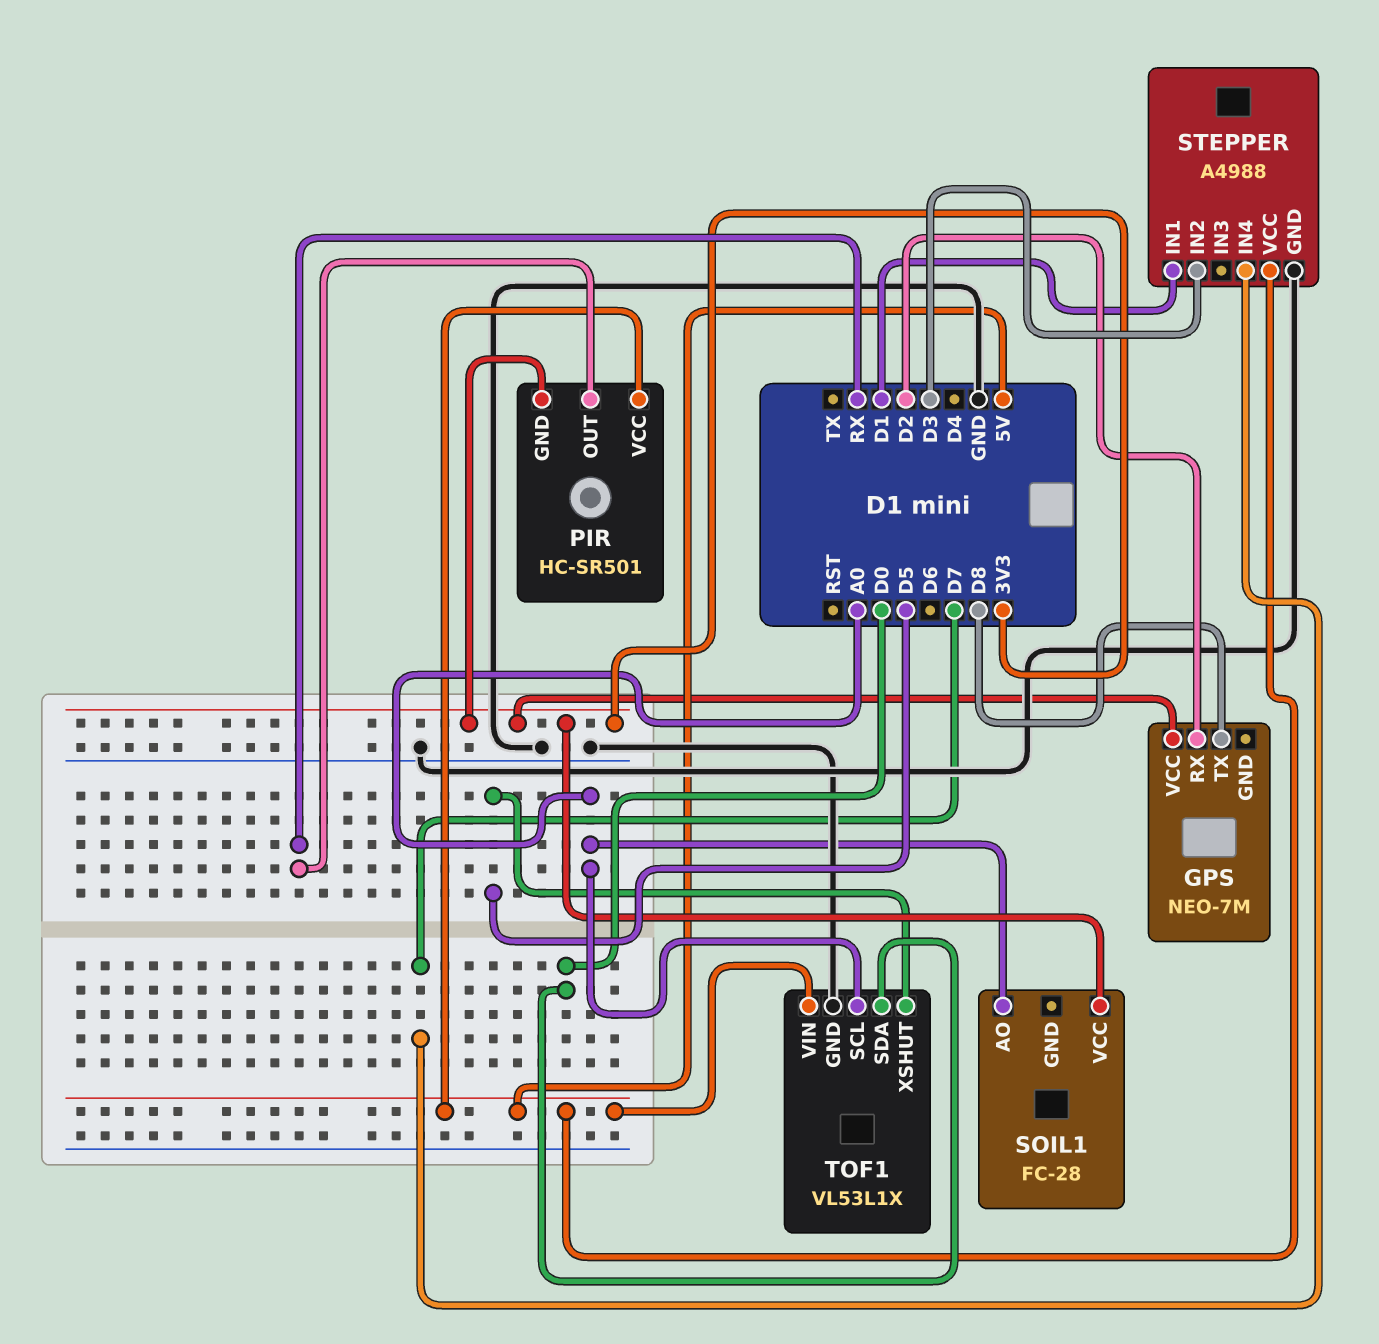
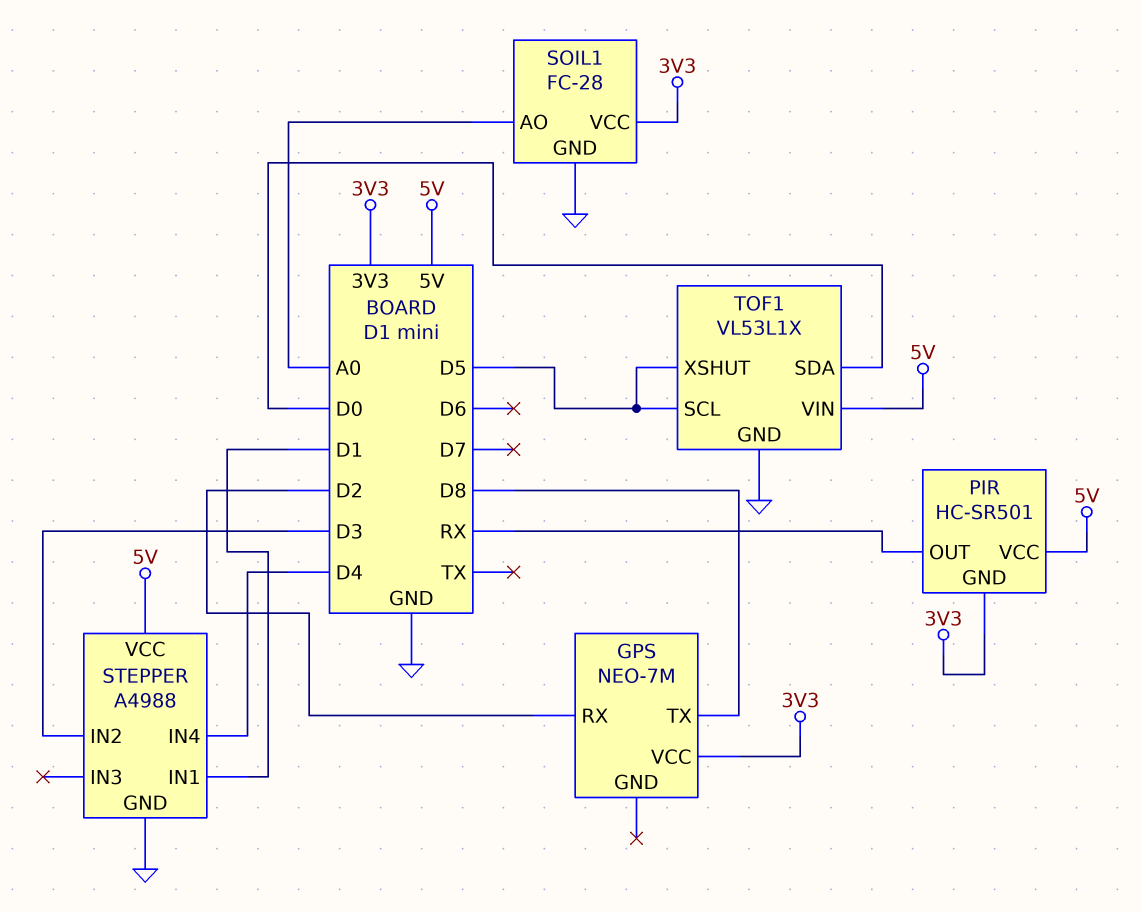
SOIL1 pin GND: none -> GND
STEPPER pin IN4: D7 -> D4
TOF1 pin SCL: A0 -> D5

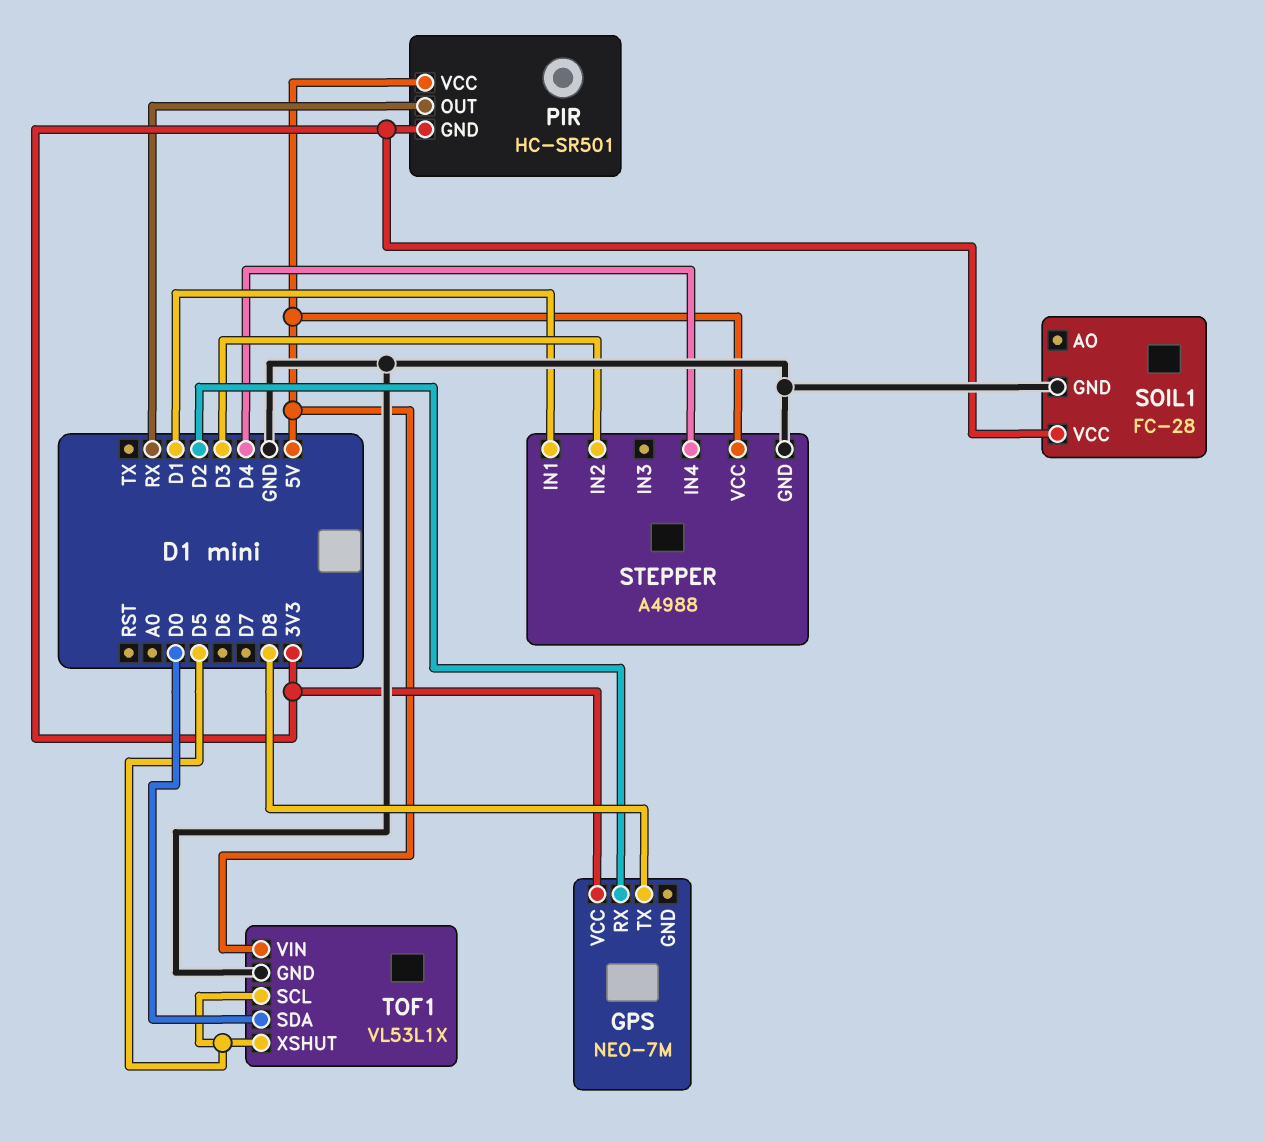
SOIL1 pin AO: A0 -> none

